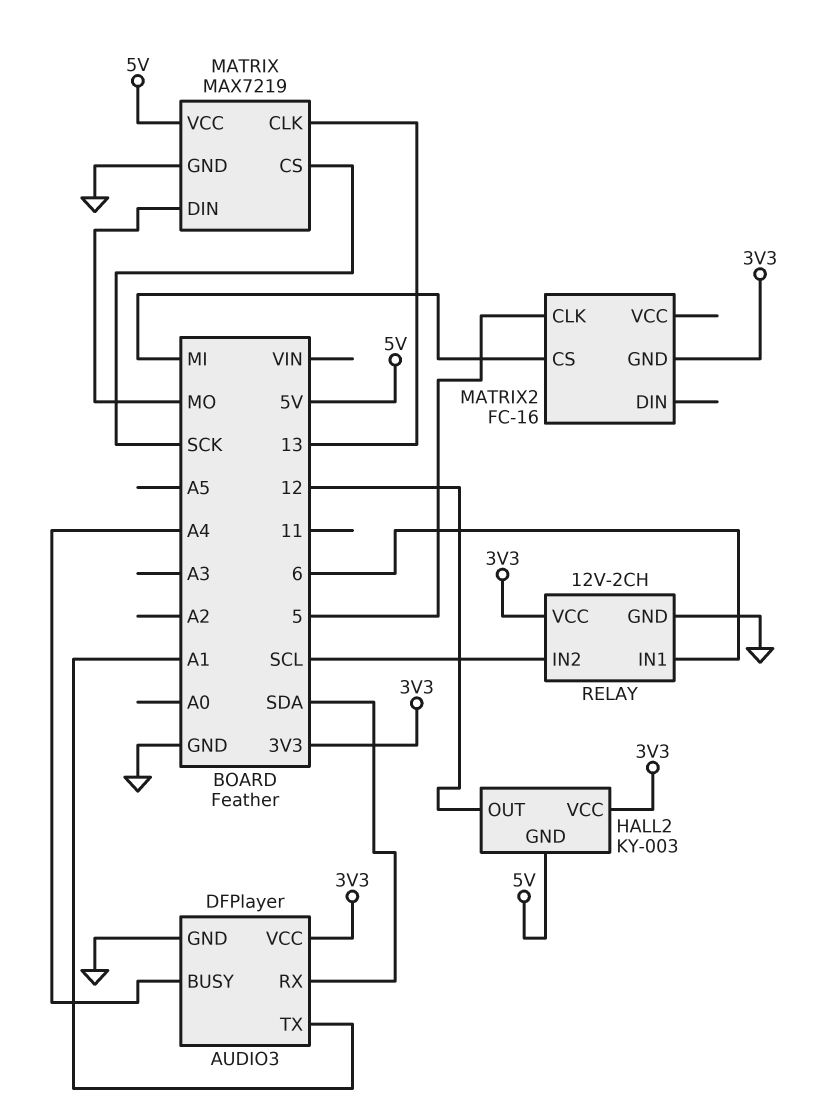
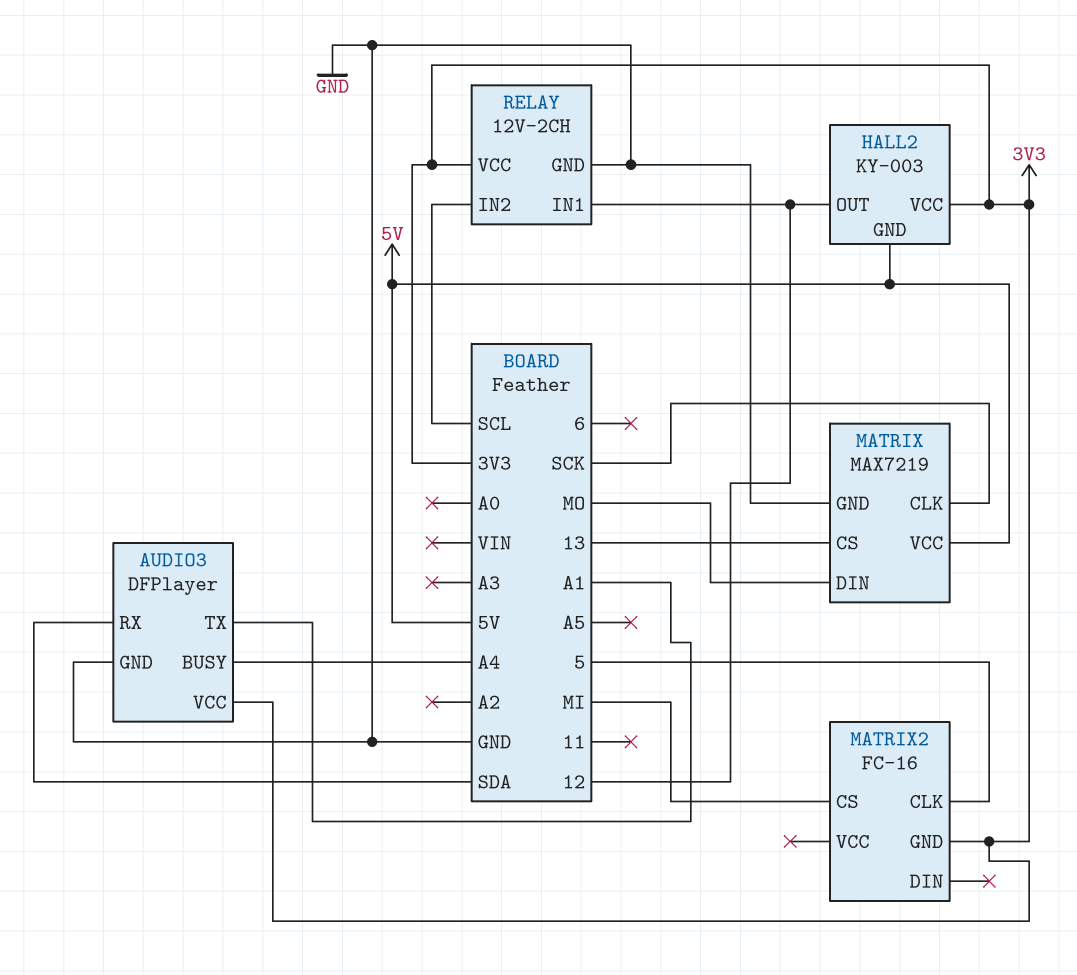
MATRIX pin CLK: 13 -> SCK
MATRIX pin CS: SCK -> 13
RELAY pin IN1: 6 -> 12

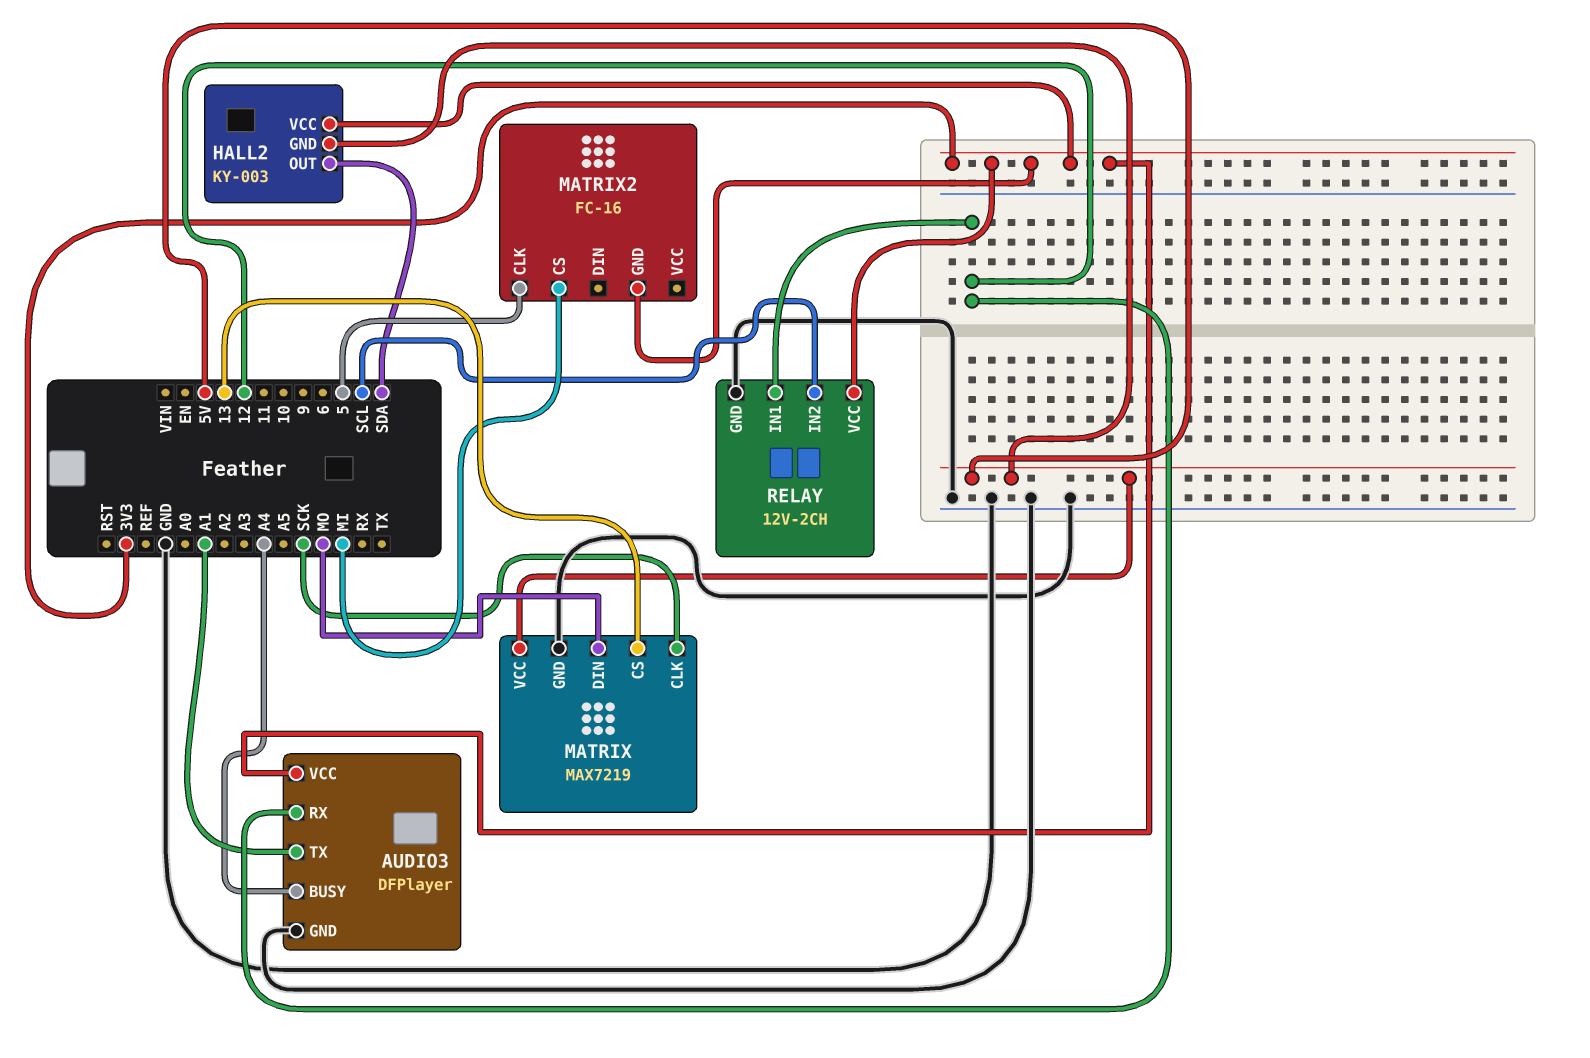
AUDIO3 pin RX: SDA -> 12
HALL2 pin OUT: 12 -> SDA

